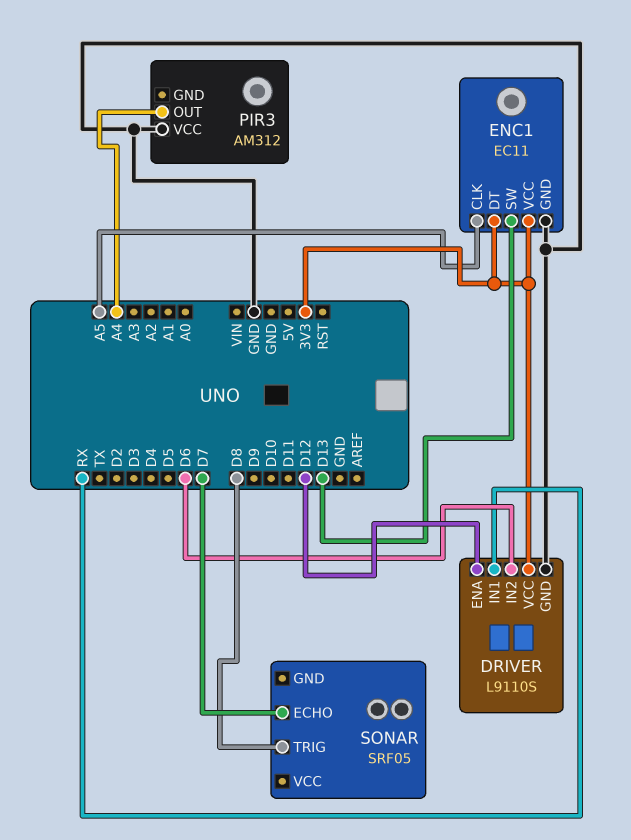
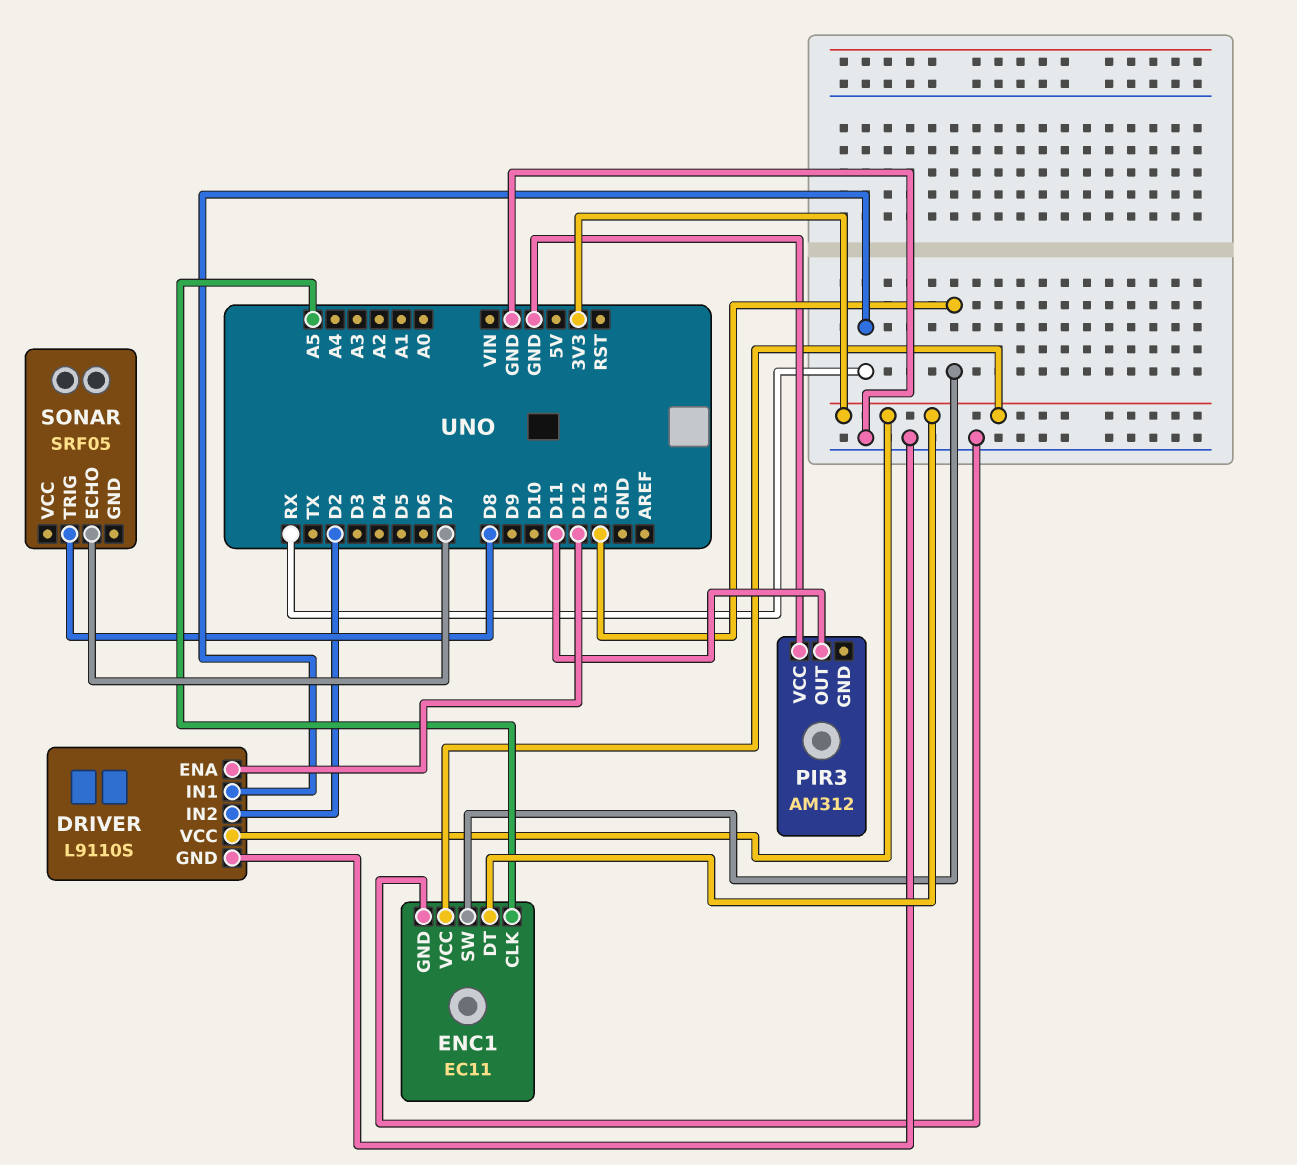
DRIVER pin IN2: D6 -> D2
PIR3 pin OUT: A4 -> D11

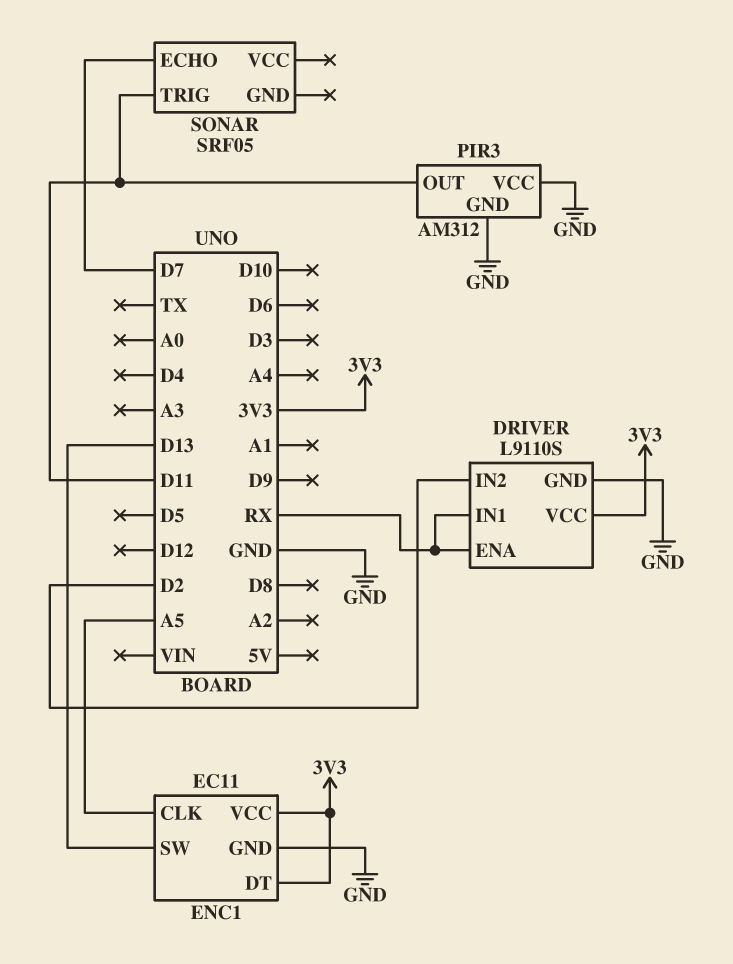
DRIVER pin ENA: D12 -> RX
PIR3 pin GND: none -> GND
SONAR pin TRIG: D8 -> D11

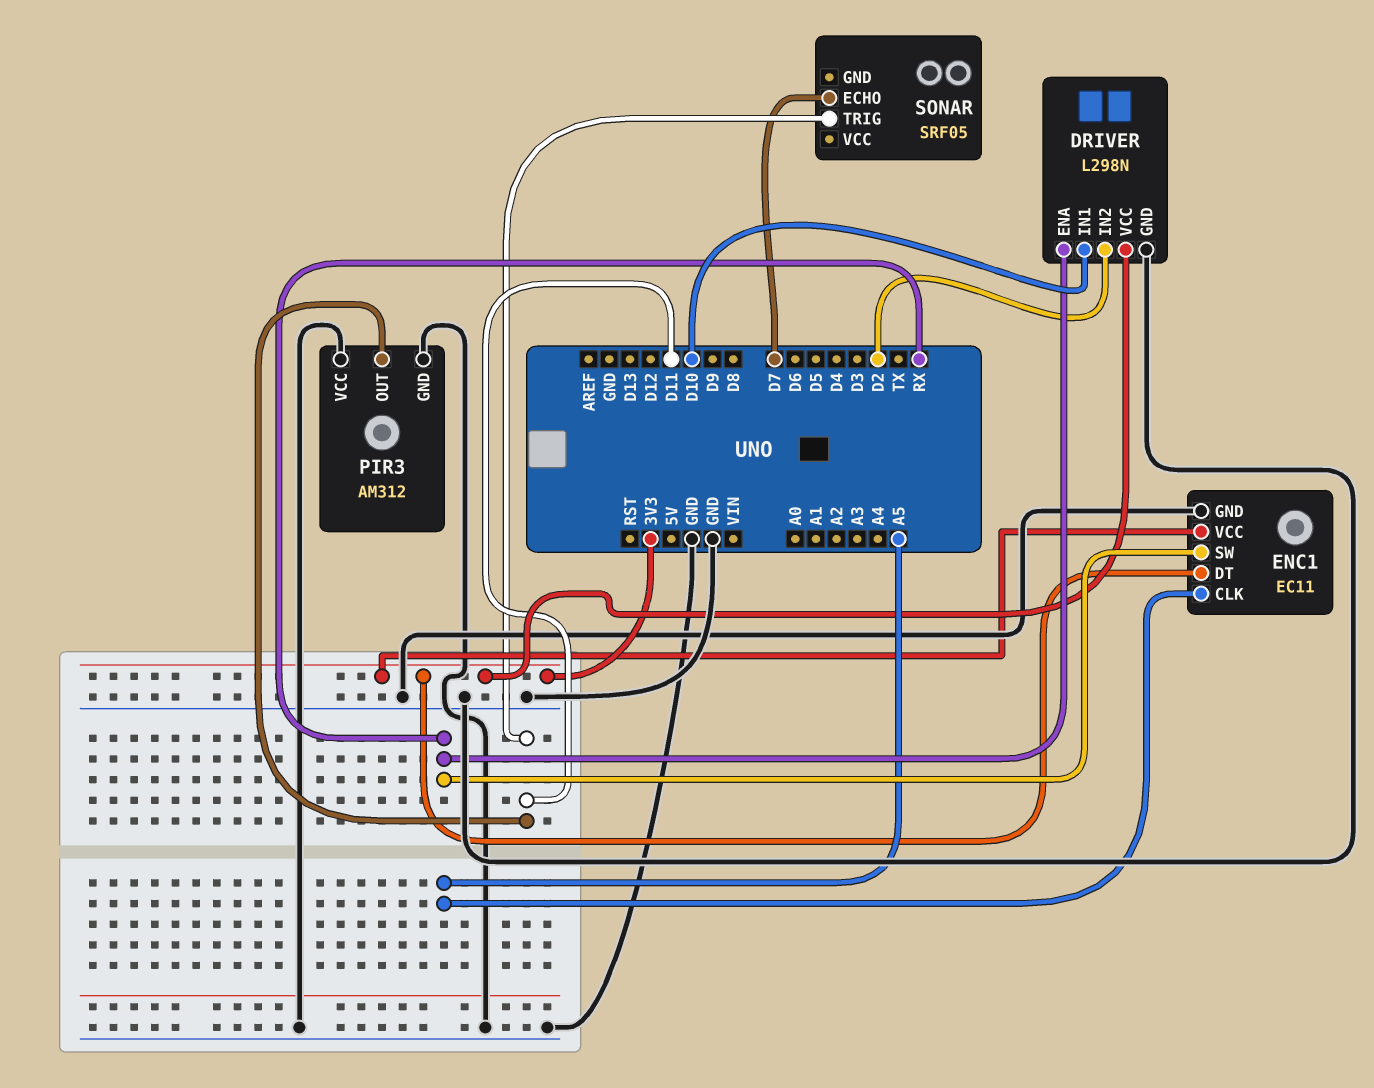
DRIVER: L9110S -> L298N
DRIVER pin IN1: RX -> D10
ENC1 pin SW: D13 -> RX

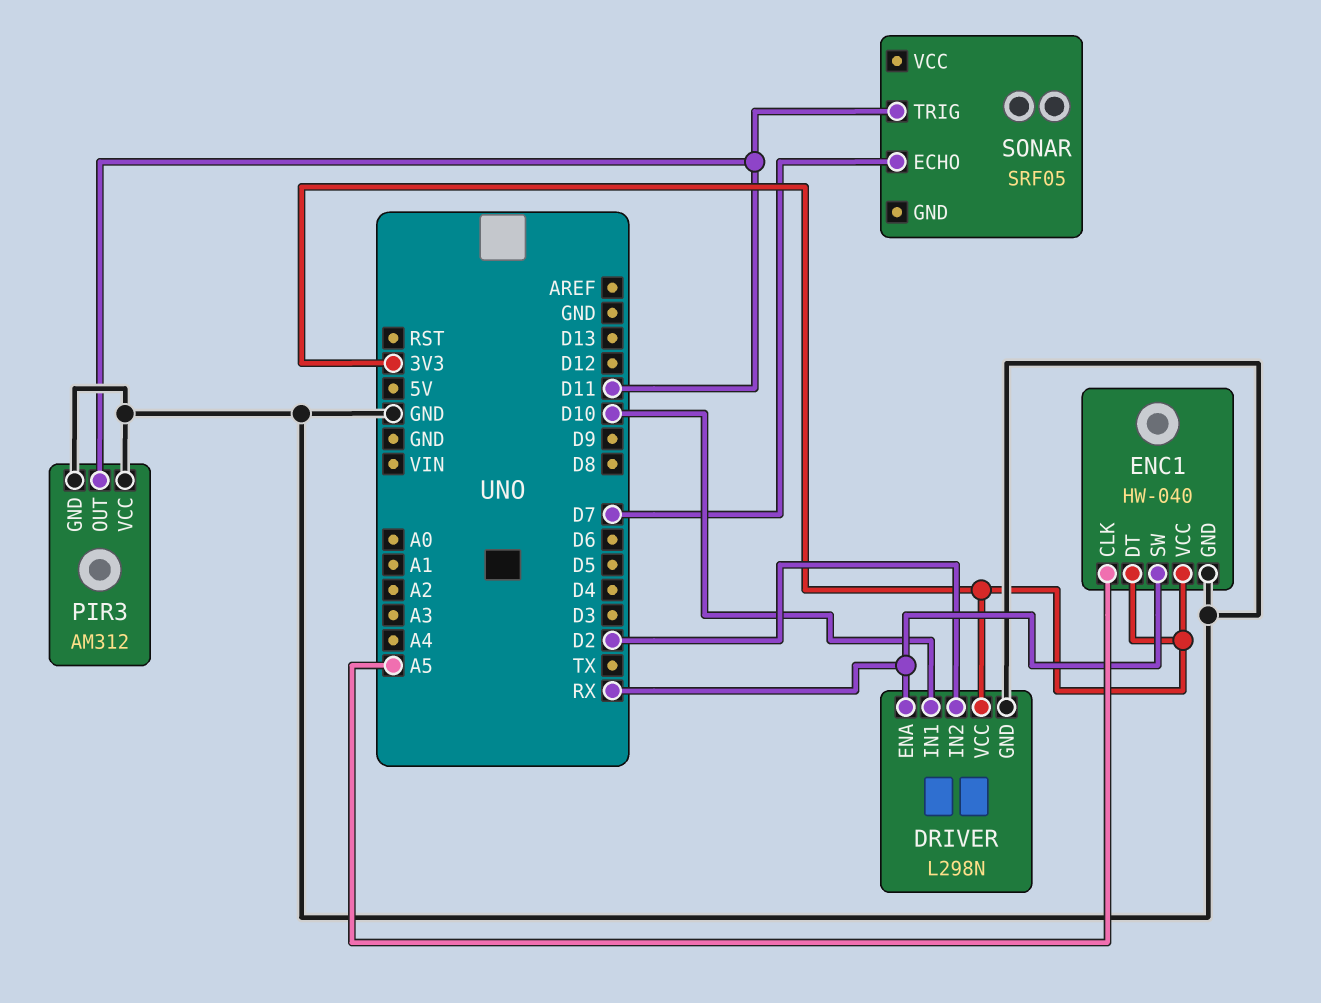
ENC1: EC11 -> HW-040

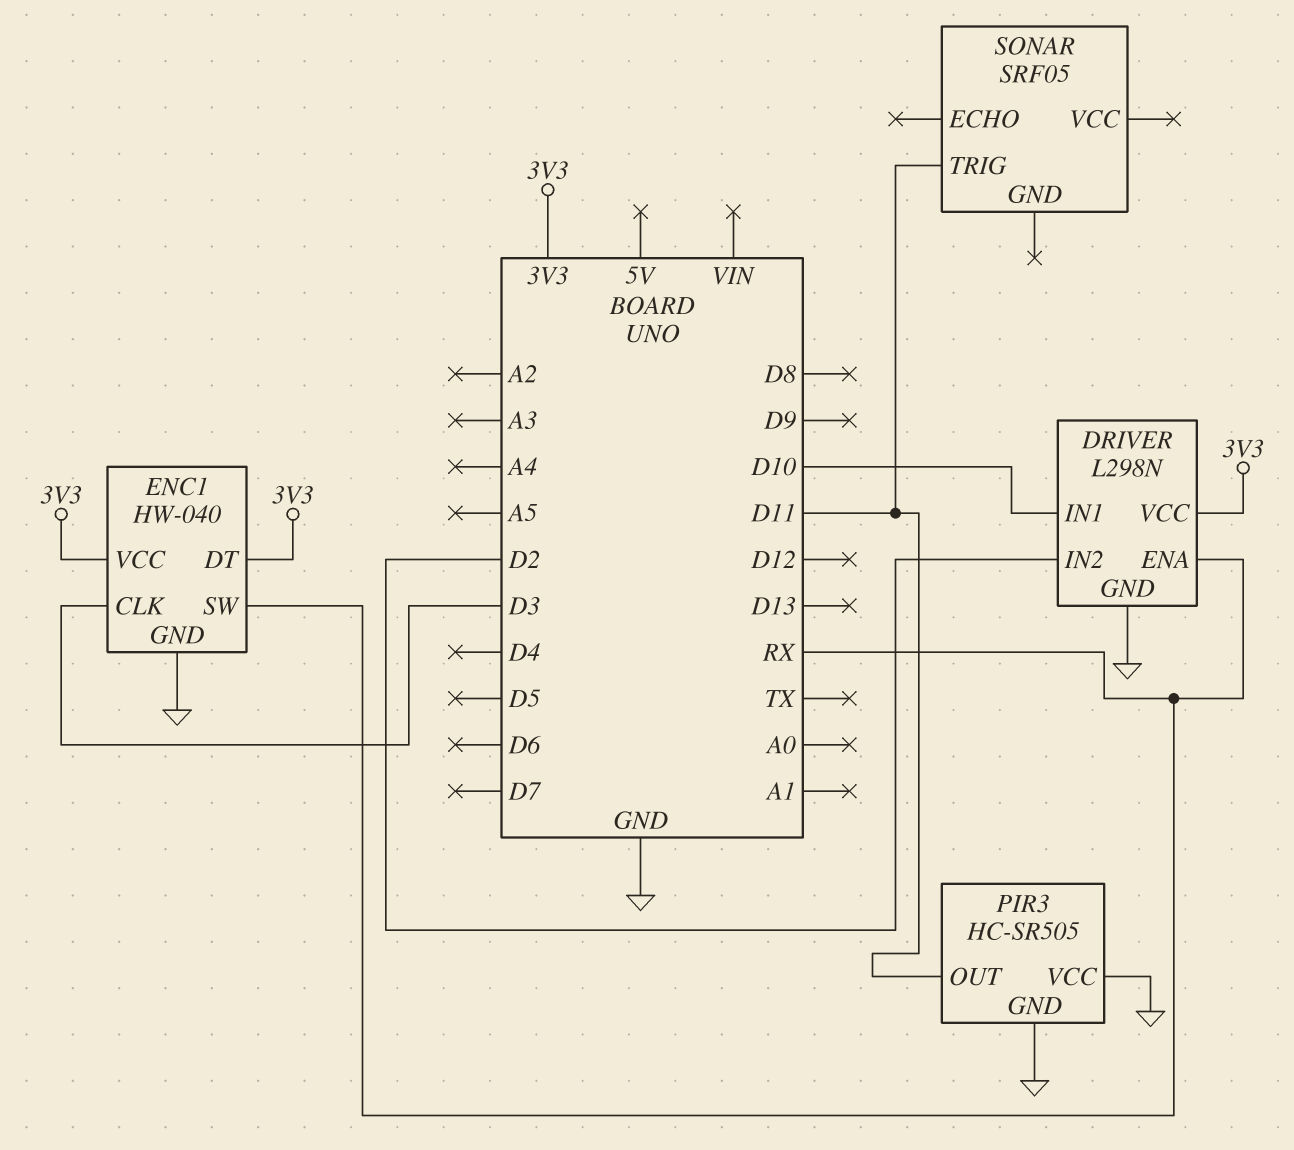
ENC1 pin CLK: A5 -> D3
PIR3: AM312 -> HC-SR505
SONAR pin ECHO: D7 -> none

